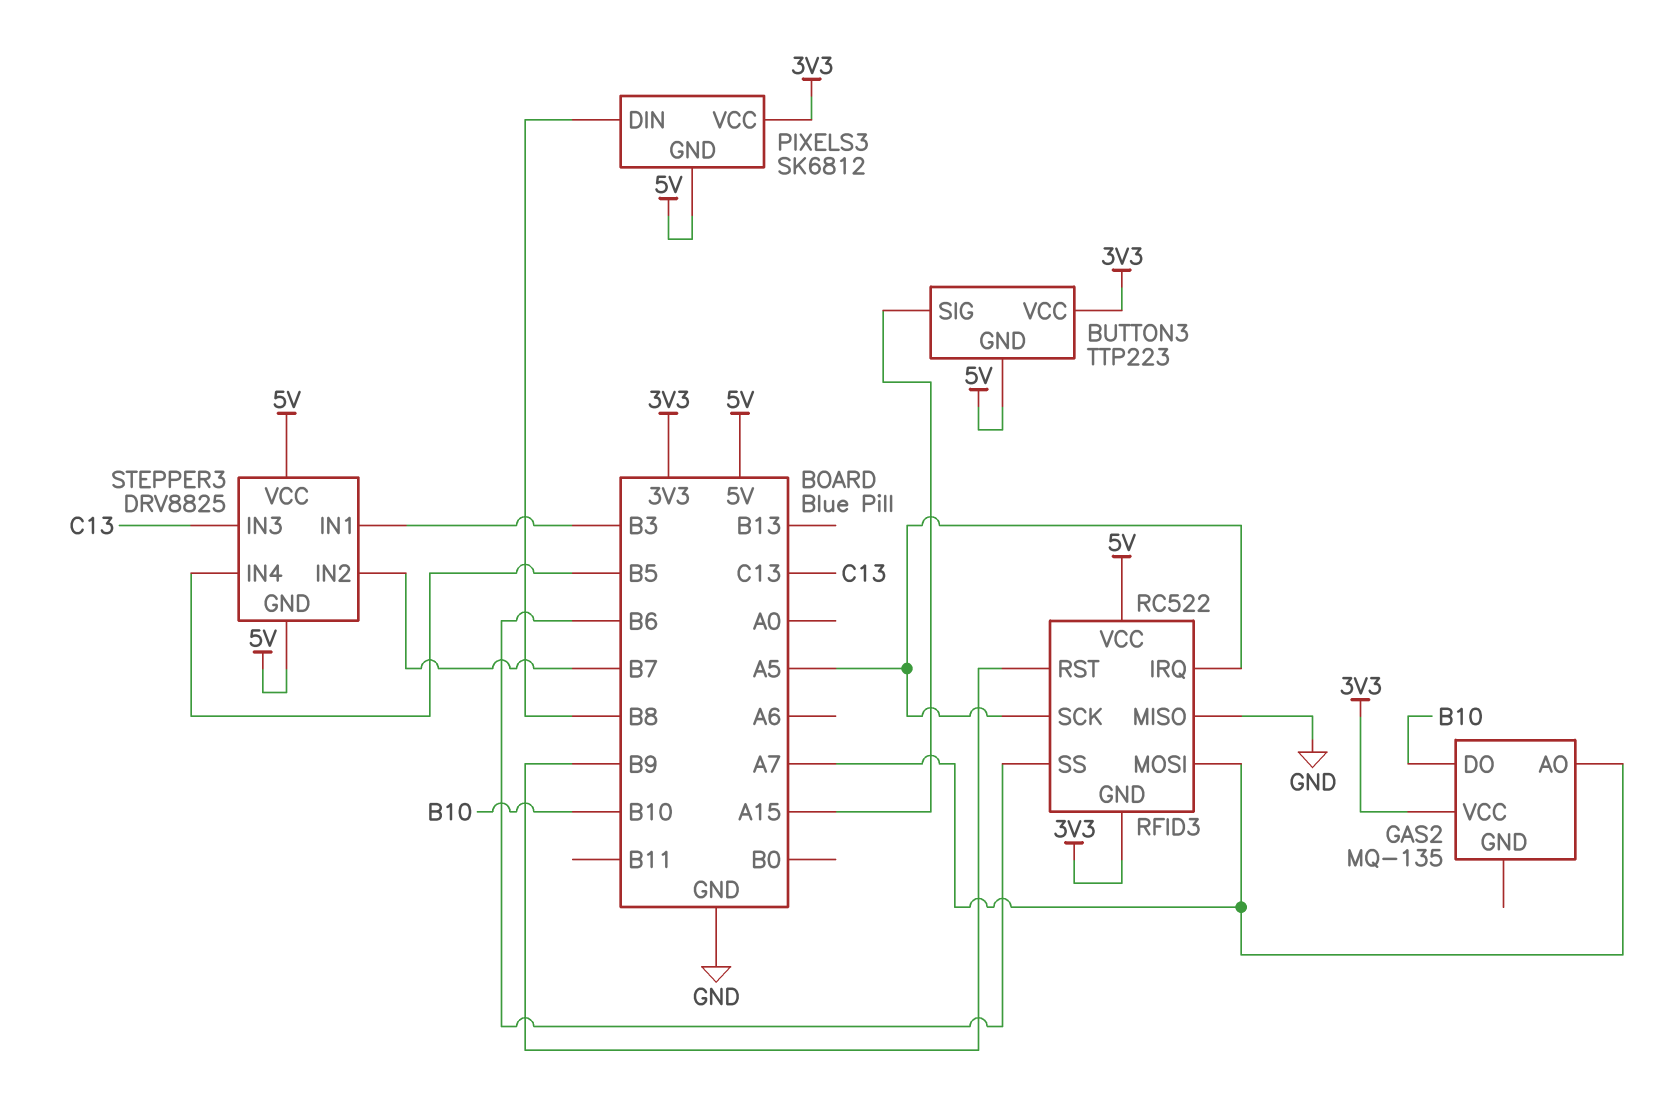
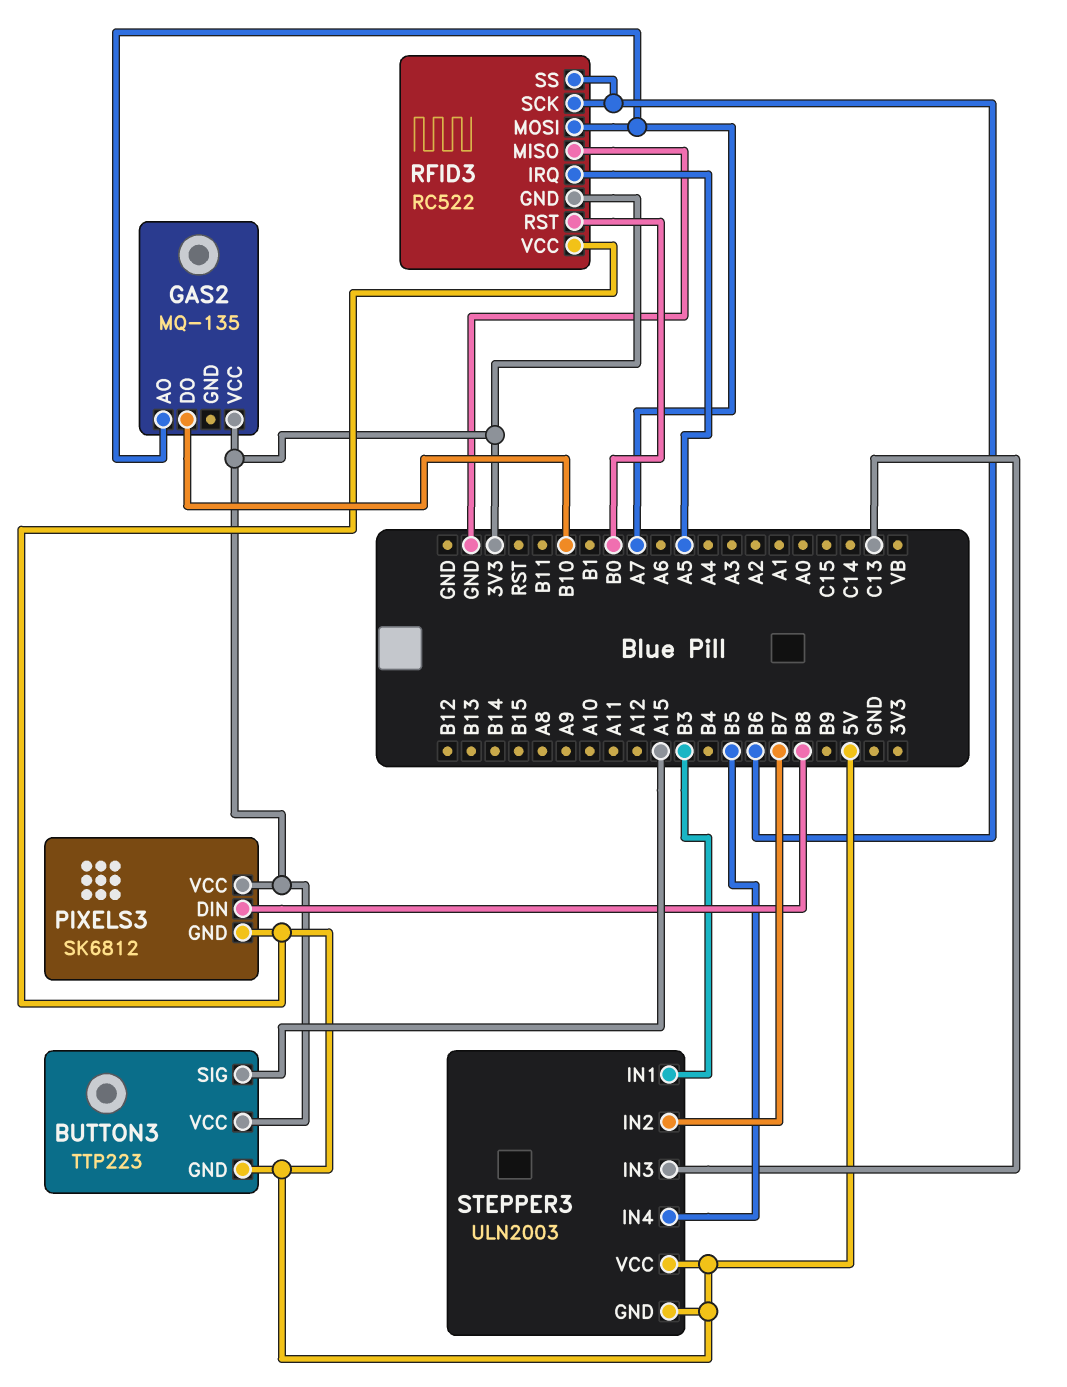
RFID3 pin RST: B9 -> B0
RFID3 pin SCK: A5 -> B6
STEPPER3: DRV8825 -> ULN2003

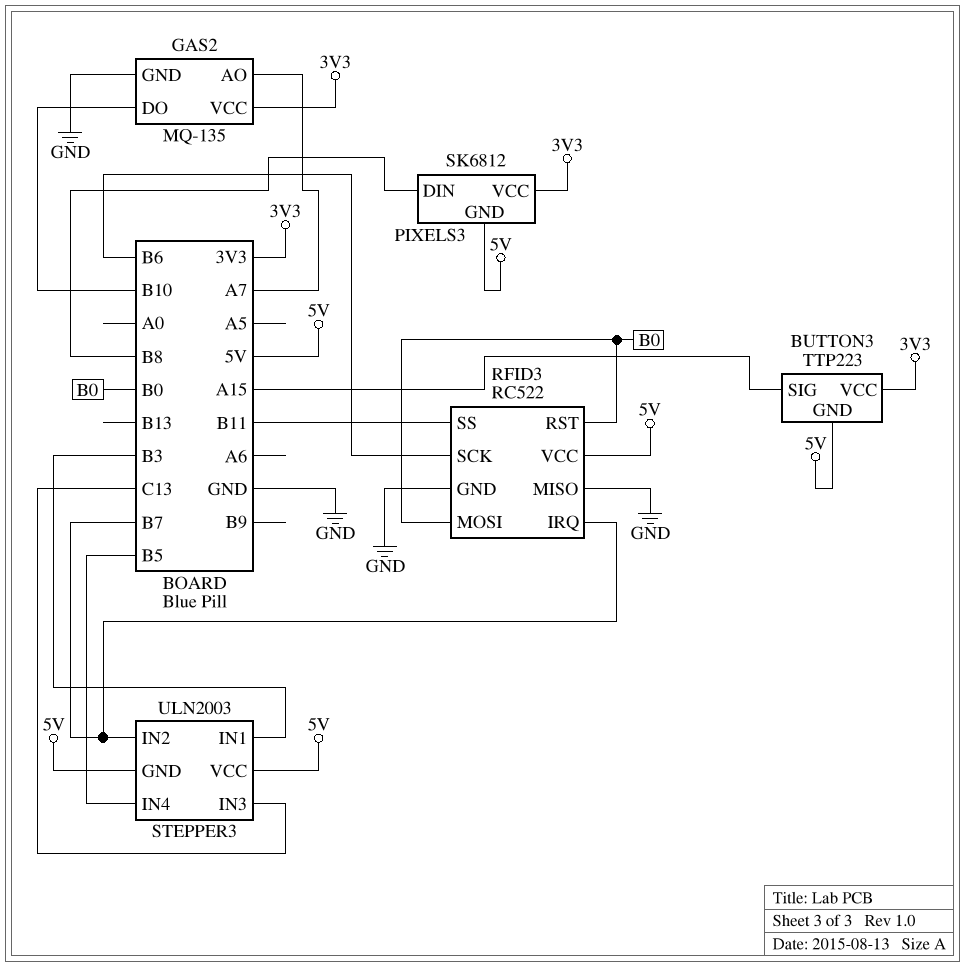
GAS2 pin GND: none -> GND
RFID3 pin GND: 3V3 -> GND
RFID3 pin IRQ: A5 -> B7
RFID3 pin MOSI: A7 -> B0
RFID3 pin SS: B6 -> B11

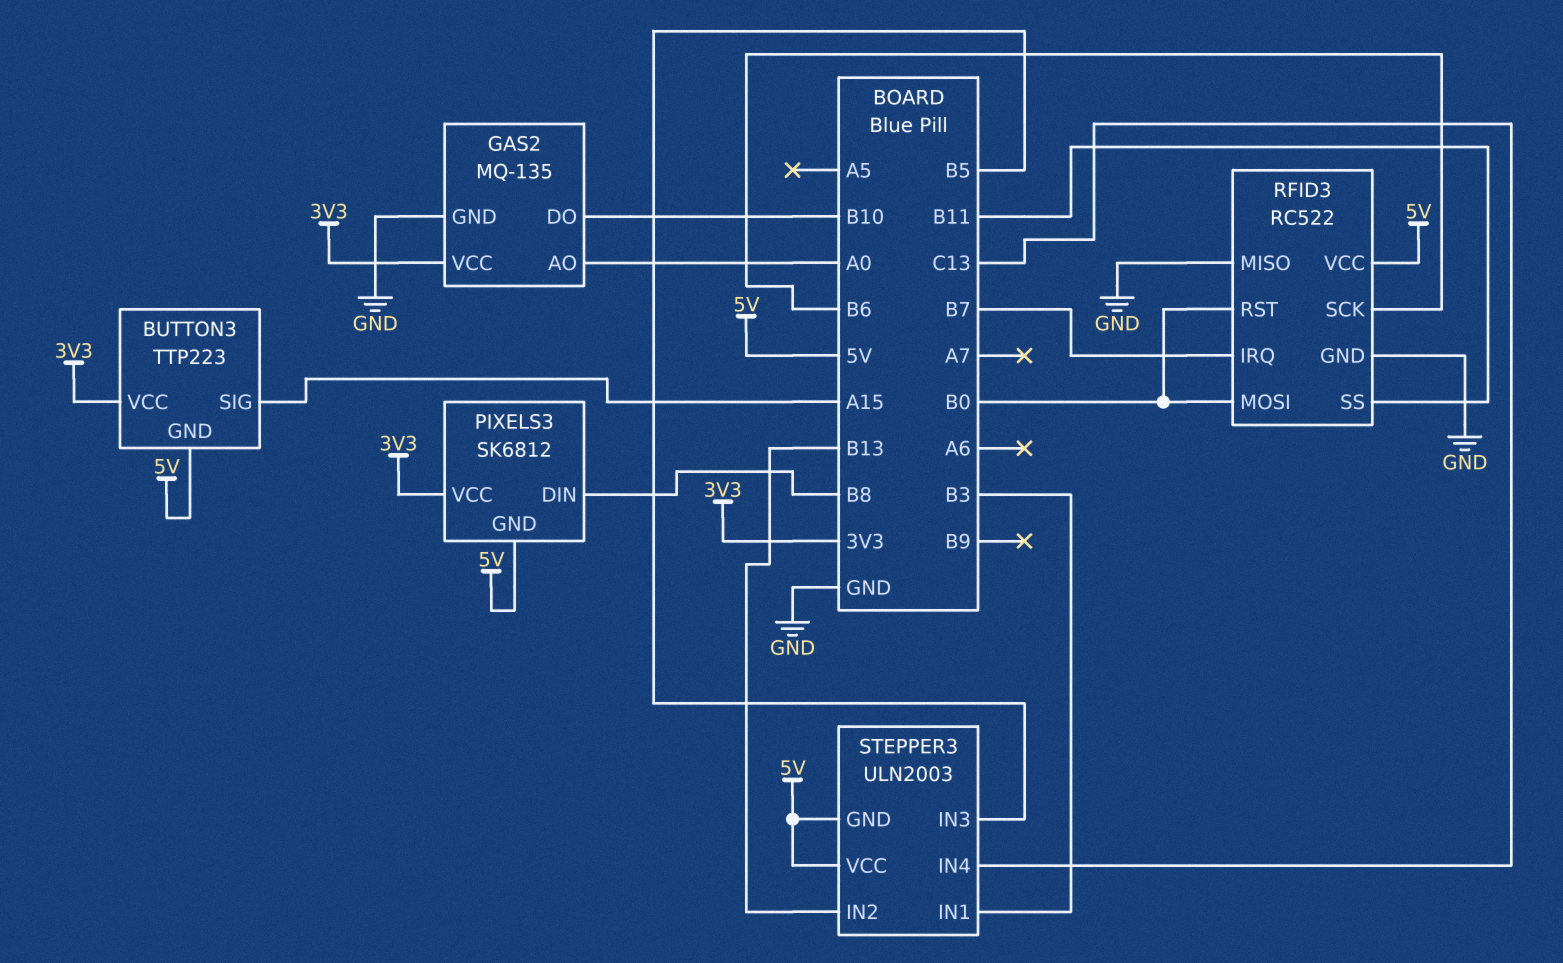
GAS2 pin AO: A7 -> A0
STEPPER3 pin IN2: B7 -> B13
STEPPER3 pin IN3: C13 -> B5
STEPPER3 pin IN4: B5 -> C13

